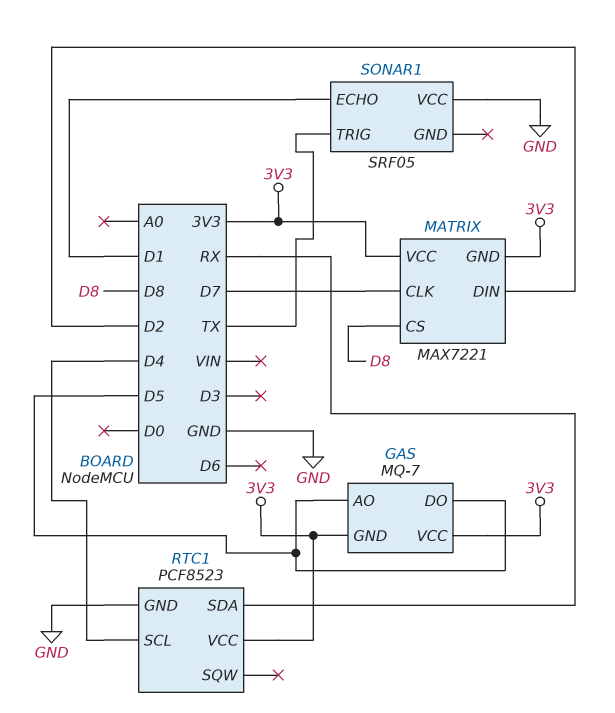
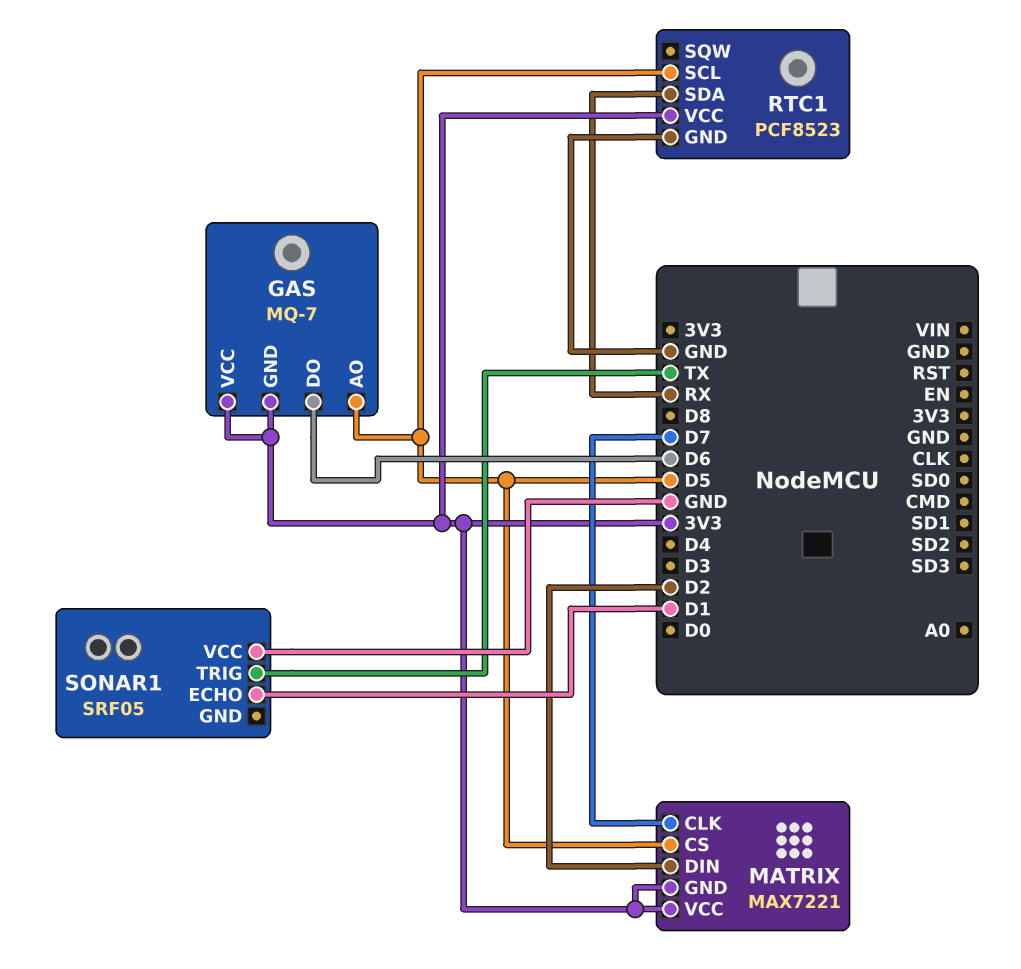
GAS pin DO: D5 -> D6
MATRIX pin CS: D8 -> D5
RTC1 pin SCL: D4 -> D5

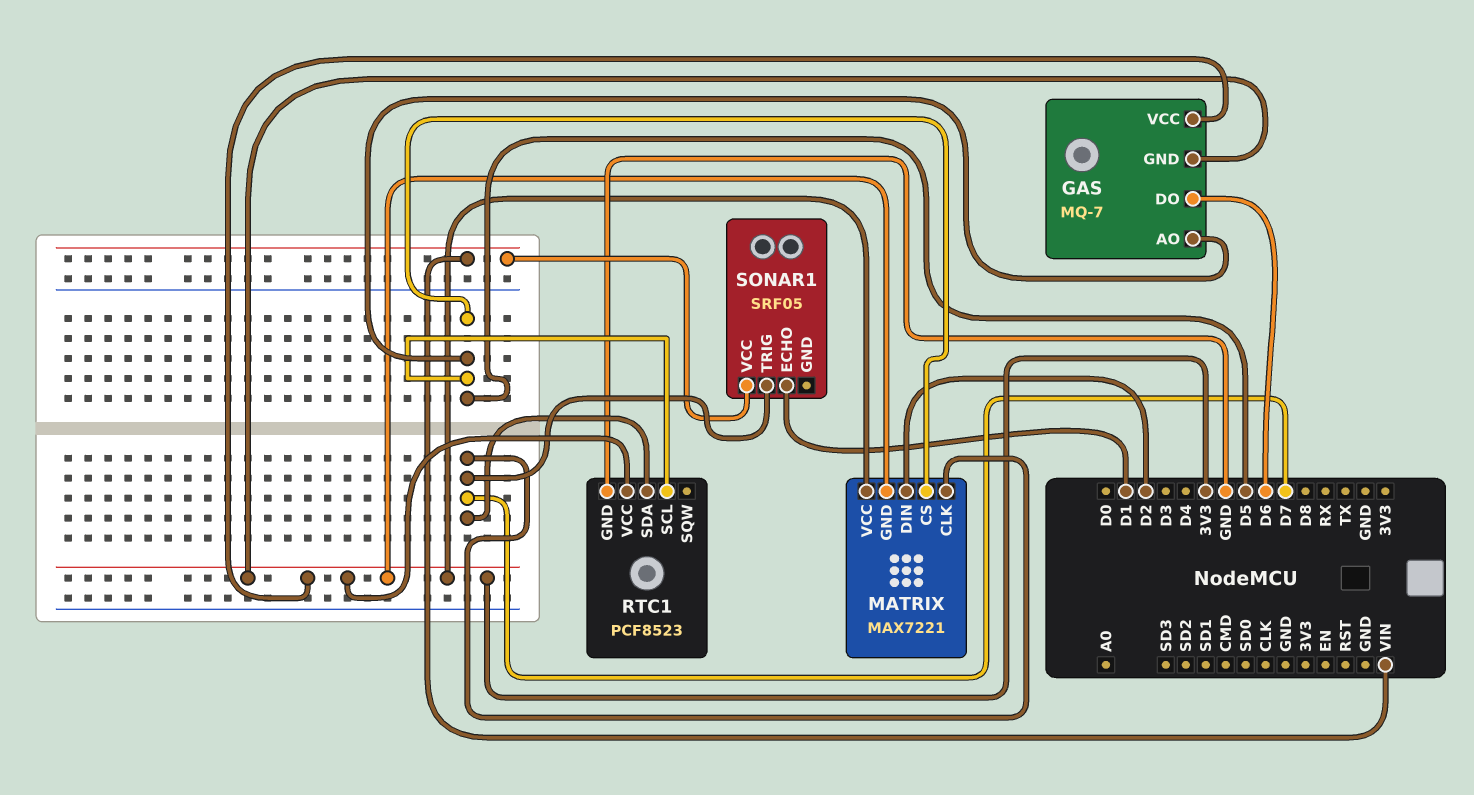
RTC1 pin SDA: RX -> D7
SONAR1 pin TRIG: TX -> D7
SONAR1 pin VCC: GND -> VIN

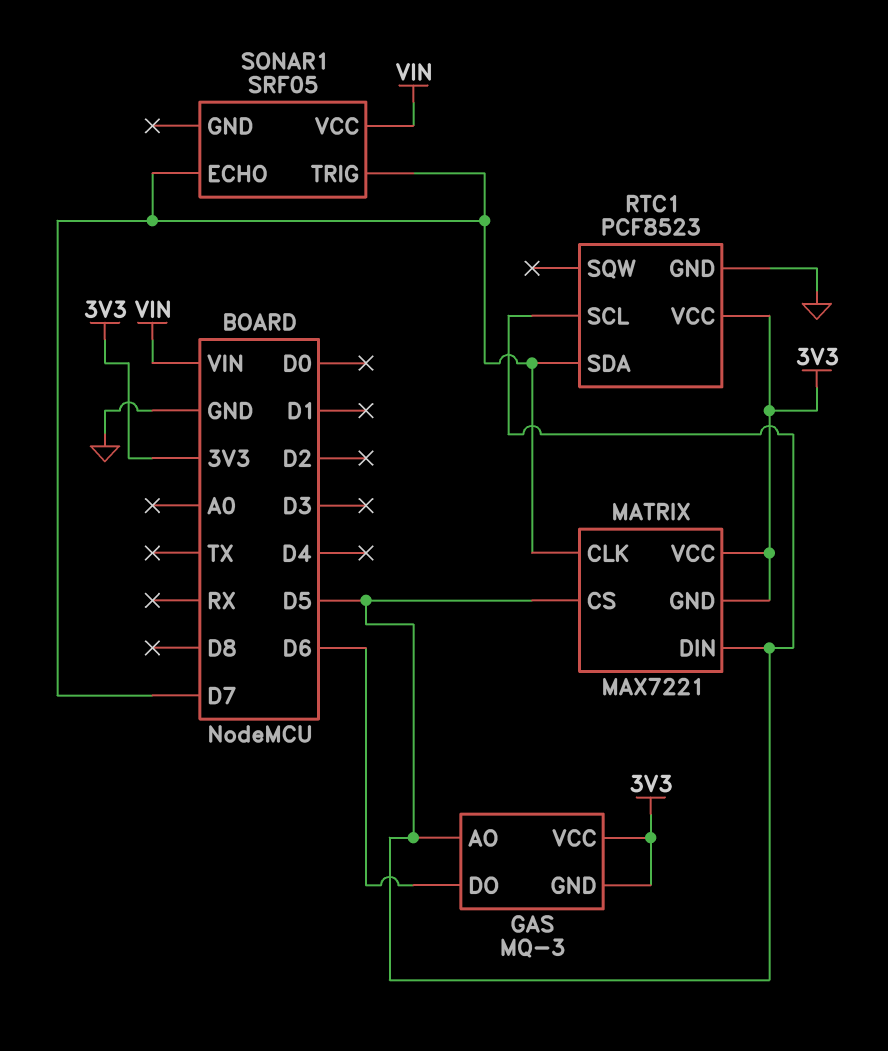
GAS: MQ-7 -> MQ-3
MATRIX pin DIN: D2 -> D5
SONAR1 pin ECHO: D1 -> D7

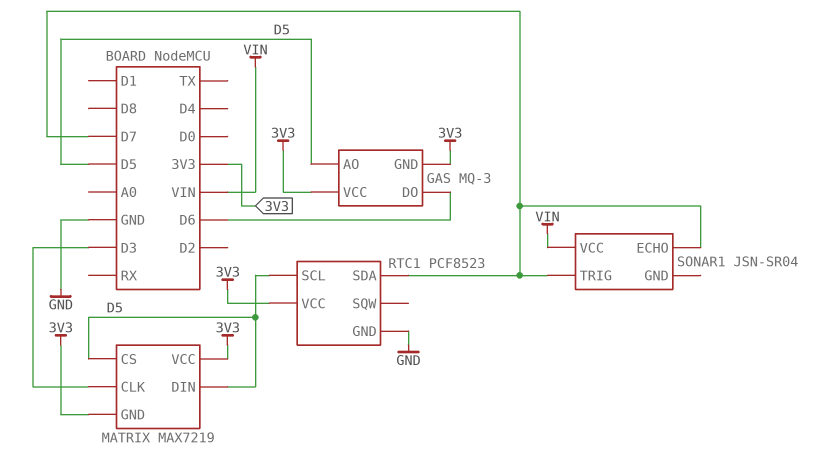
MATRIX: MAX7221 -> MAX7219
MATRIX pin CLK: D7 -> D3
SONAR1: SRF05 -> JSN-SR04

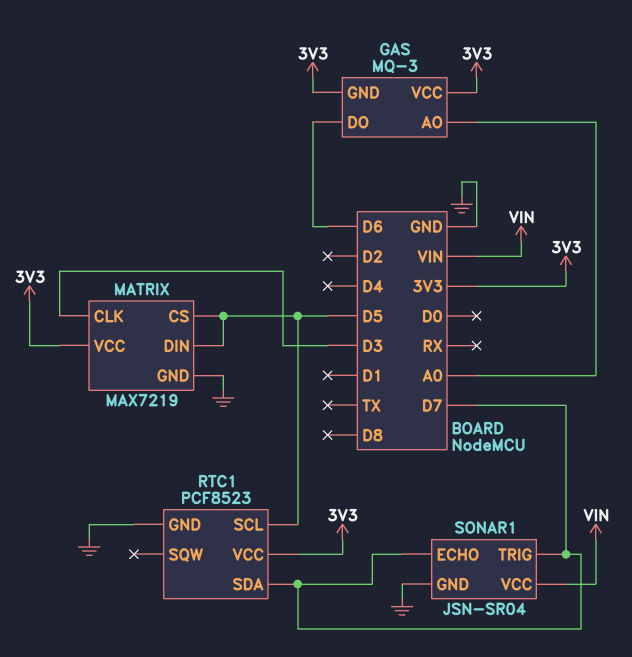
GAS pin AO: D5 -> A0
MATRIX pin GND: 3V3 -> GND
SONAR1 pin GND: none -> GND

